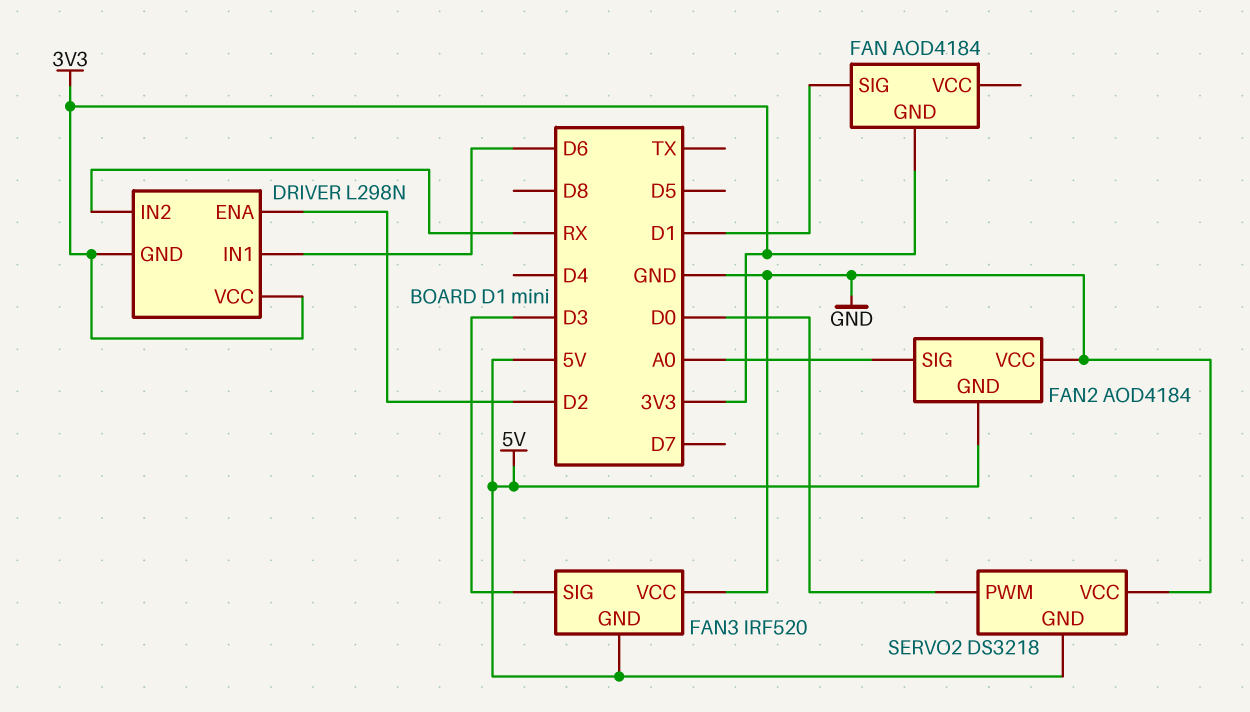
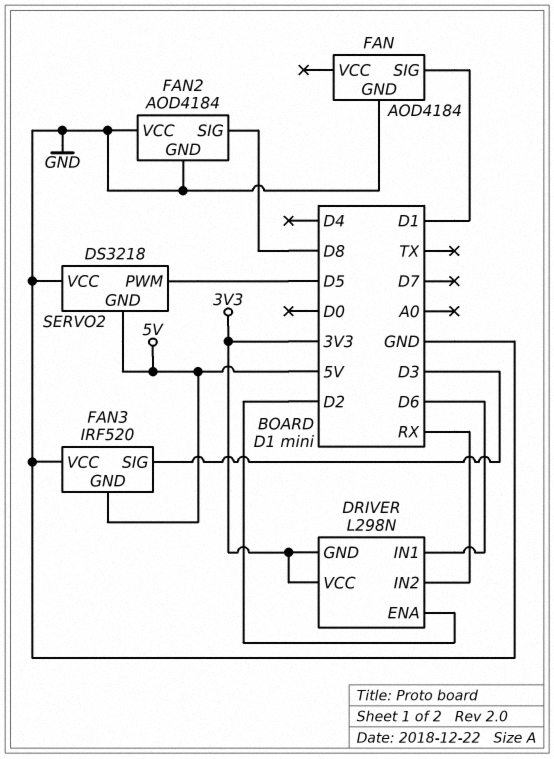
FAN pin GND: 3V3 -> GND
FAN2 pin GND: 5V -> GND
FAN2 pin SIG: A0 -> D8
SERVO2 pin PWM: D0 -> D5

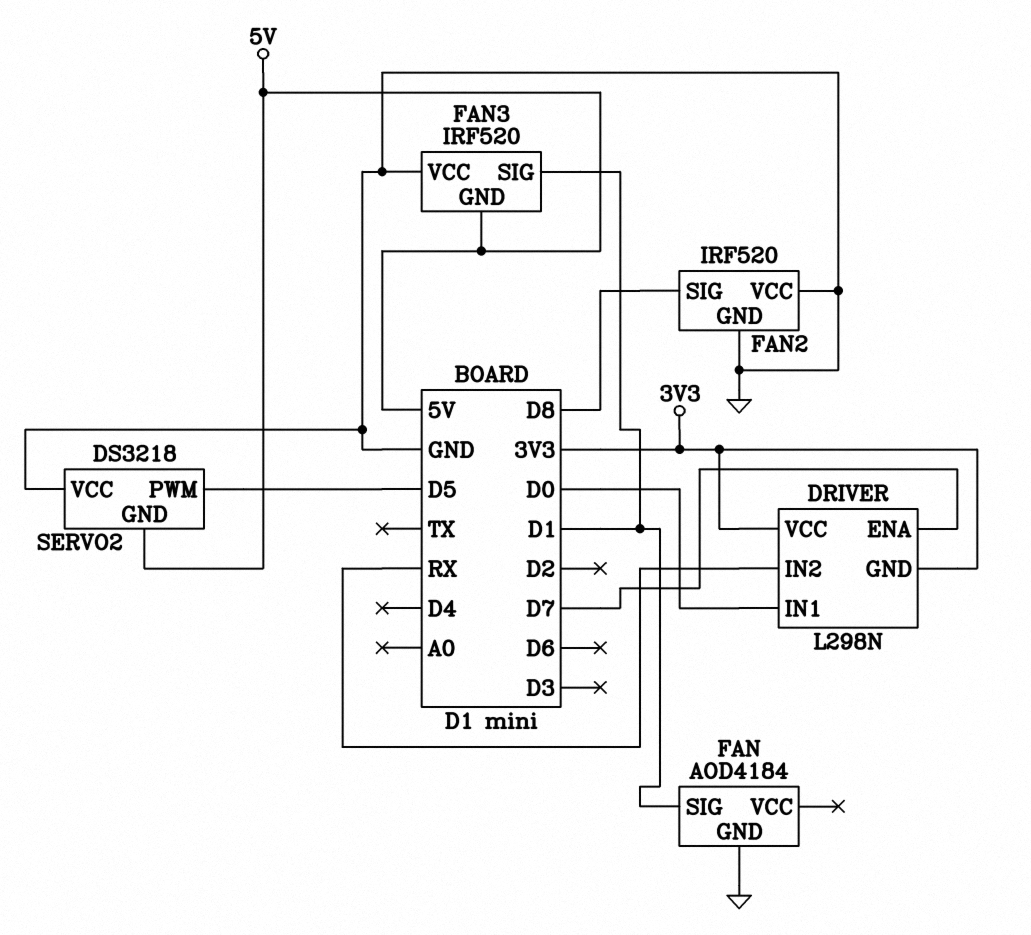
DRIVER pin ENA: D2 -> D7
DRIVER pin IN1: D6 -> D0
FAN2: AOD4184 -> IRF520
FAN3 pin SIG: D3 -> D1

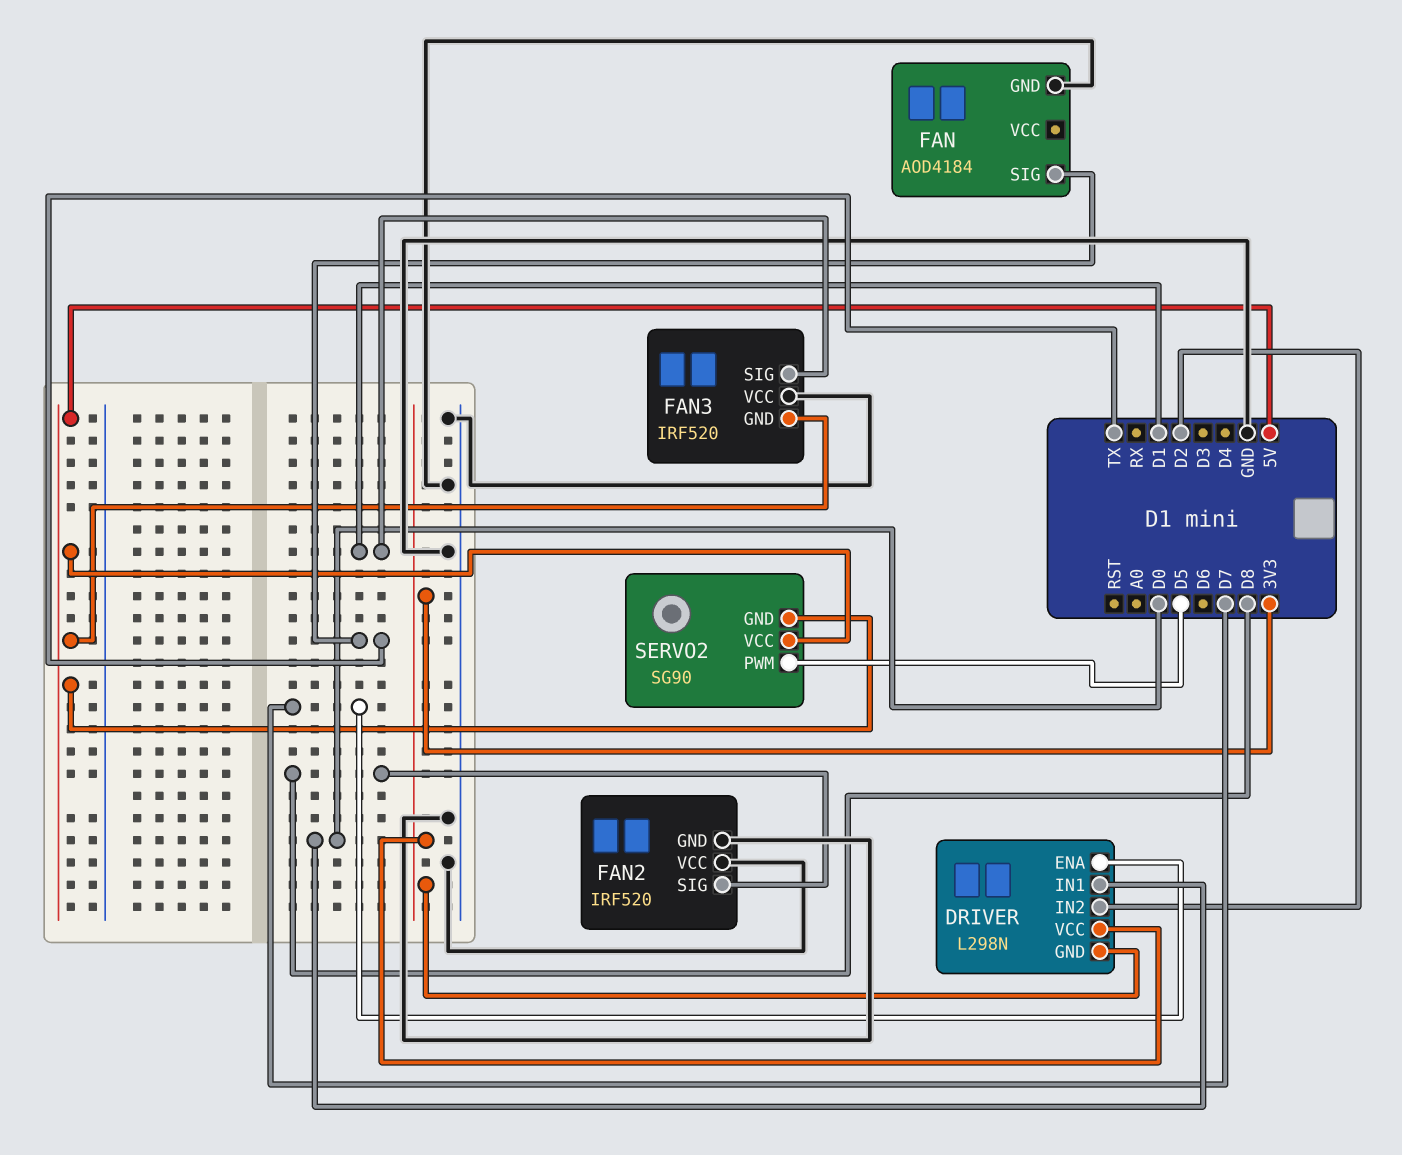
DRIVER pin IN2: RX -> D2
FAN pin SIG: D1 -> TX
SERVO2: DS3218 -> SG90
SERVO2 pin VCC: GND -> 5V

